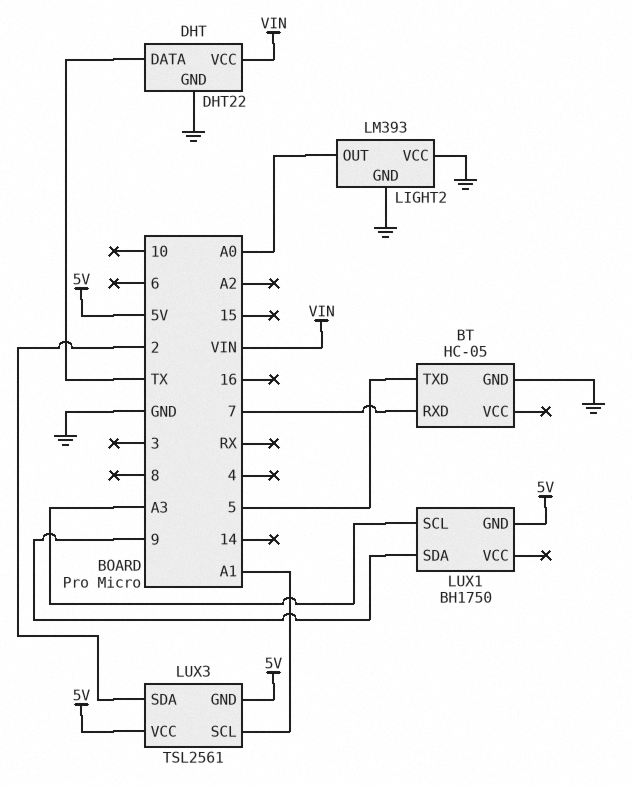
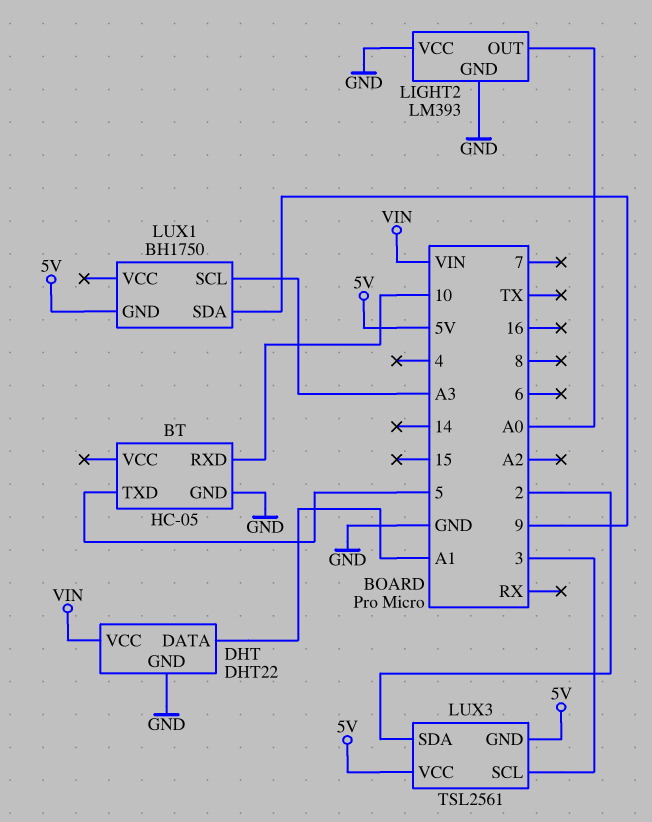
BT pin RXD: 7 -> 10
DHT pin DATA: TX -> A1
LUX3 pin SCL: A1 -> 3

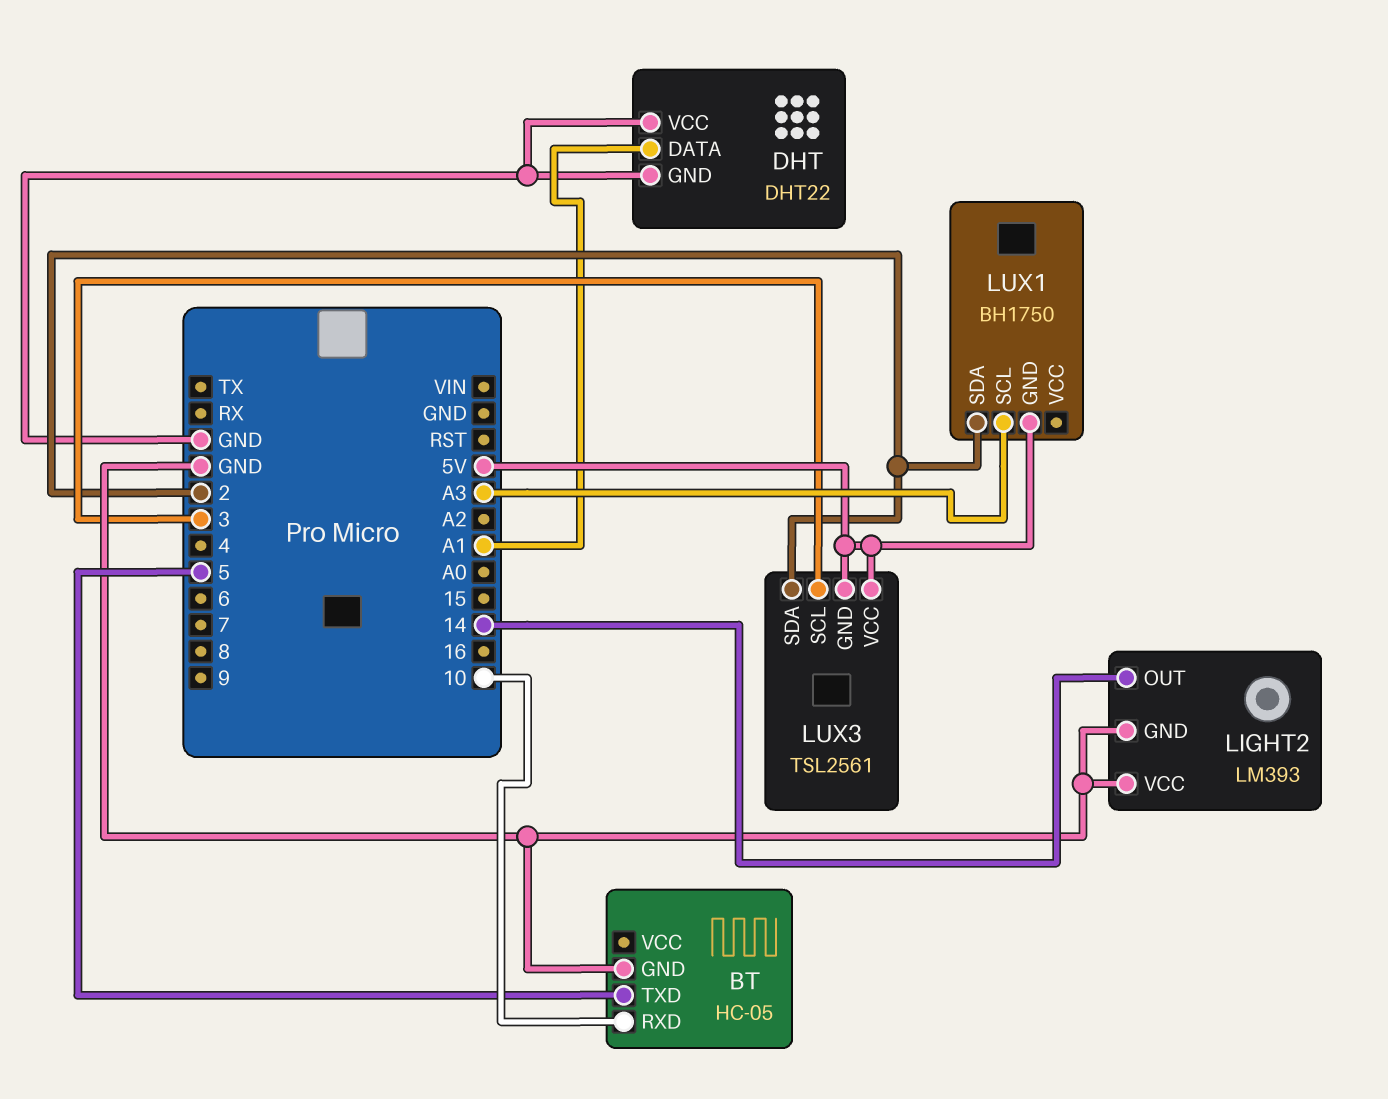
DHT pin VCC: VIN -> GND
LIGHT2 pin OUT: A0 -> 14
LUX1 pin SDA: 9 -> 2

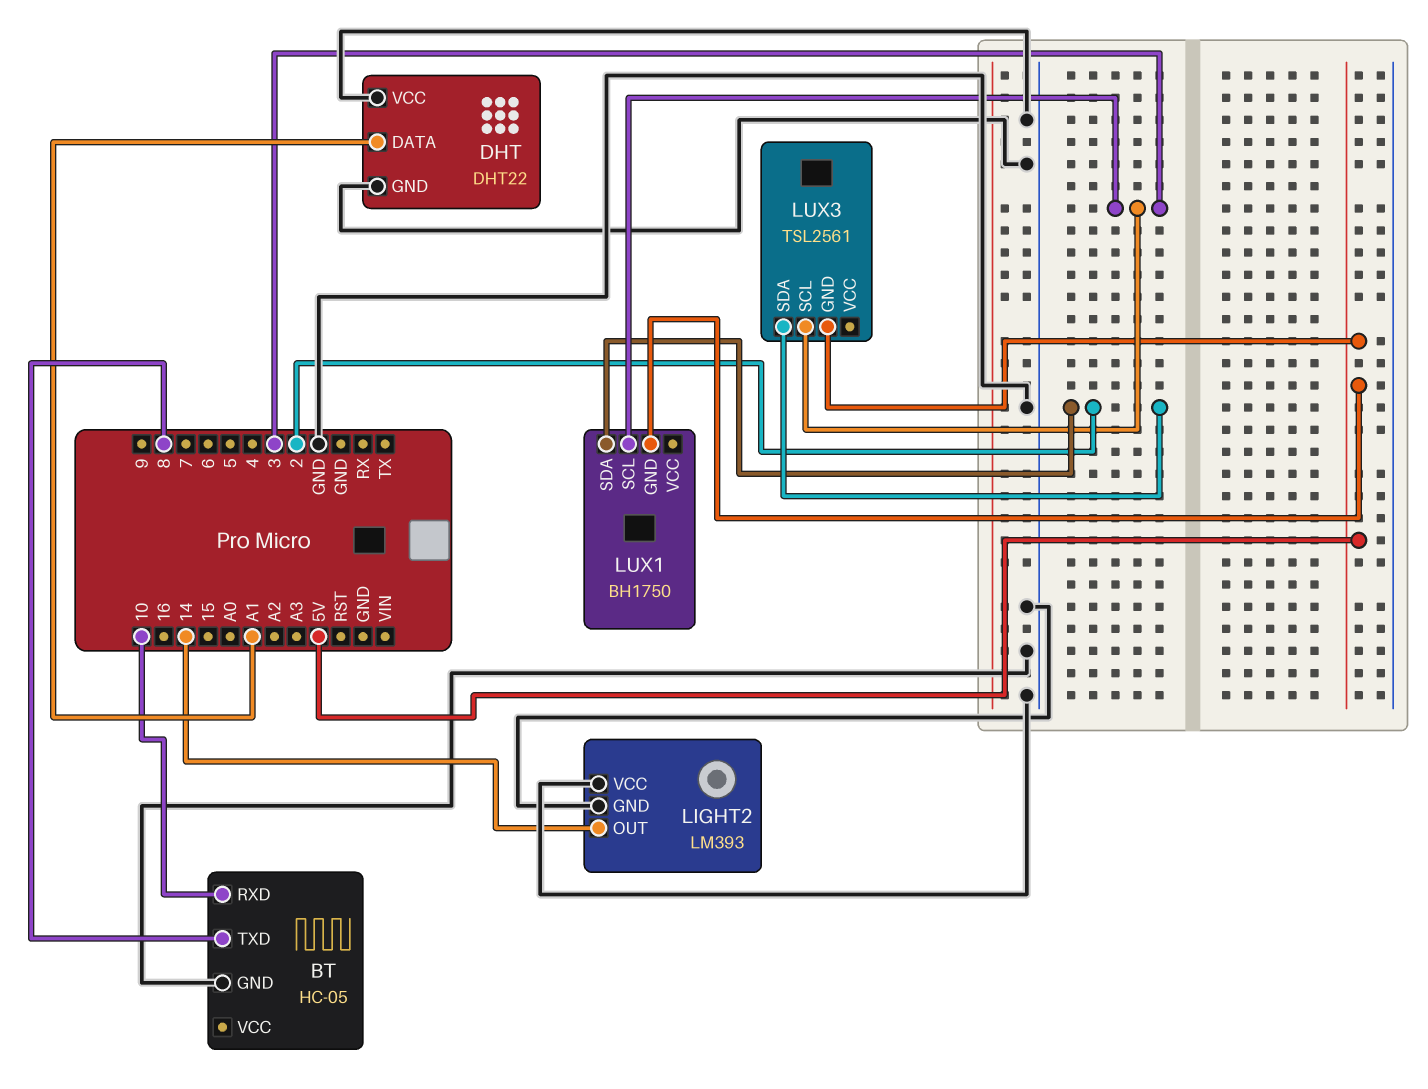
BT pin TXD: 5 -> 8
LUX1 pin SCL: A3 -> 3
LUX3 pin VCC: 5V -> none

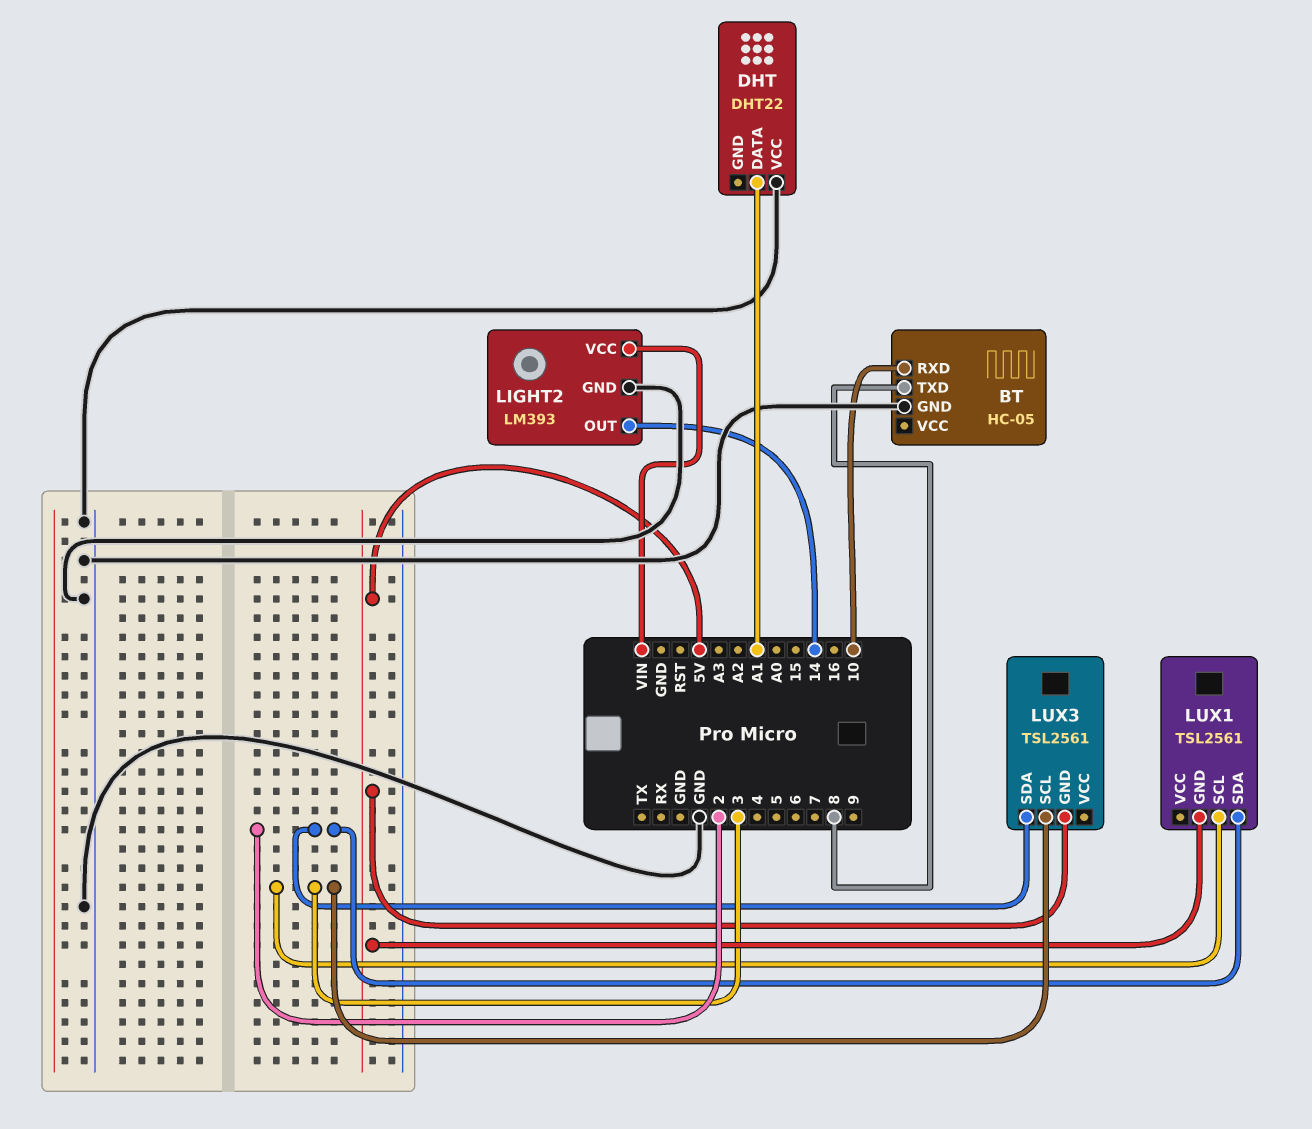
DHT pin GND: GND -> none
LIGHT2 pin VCC: GND -> VIN
LUX1: BH1750 -> TSL2561

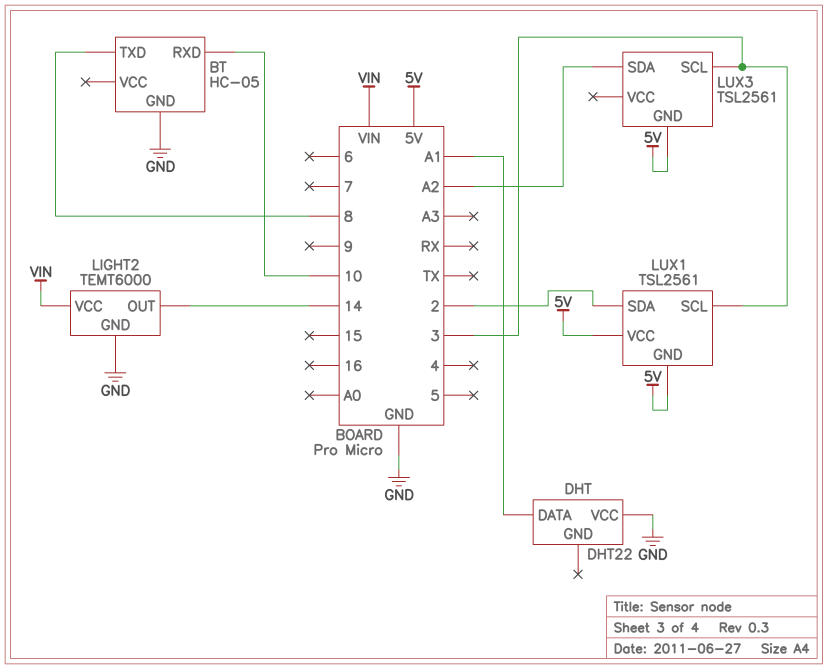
LIGHT2: LM393 -> TEMT6000
LUX1 pin VCC: none -> 5V
LUX3 pin SDA: 2 -> A2

